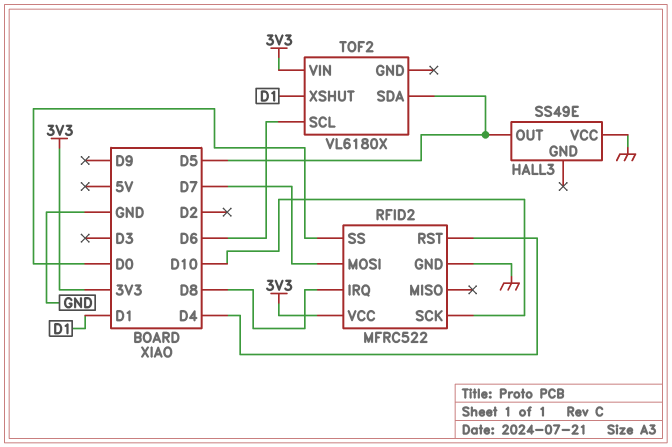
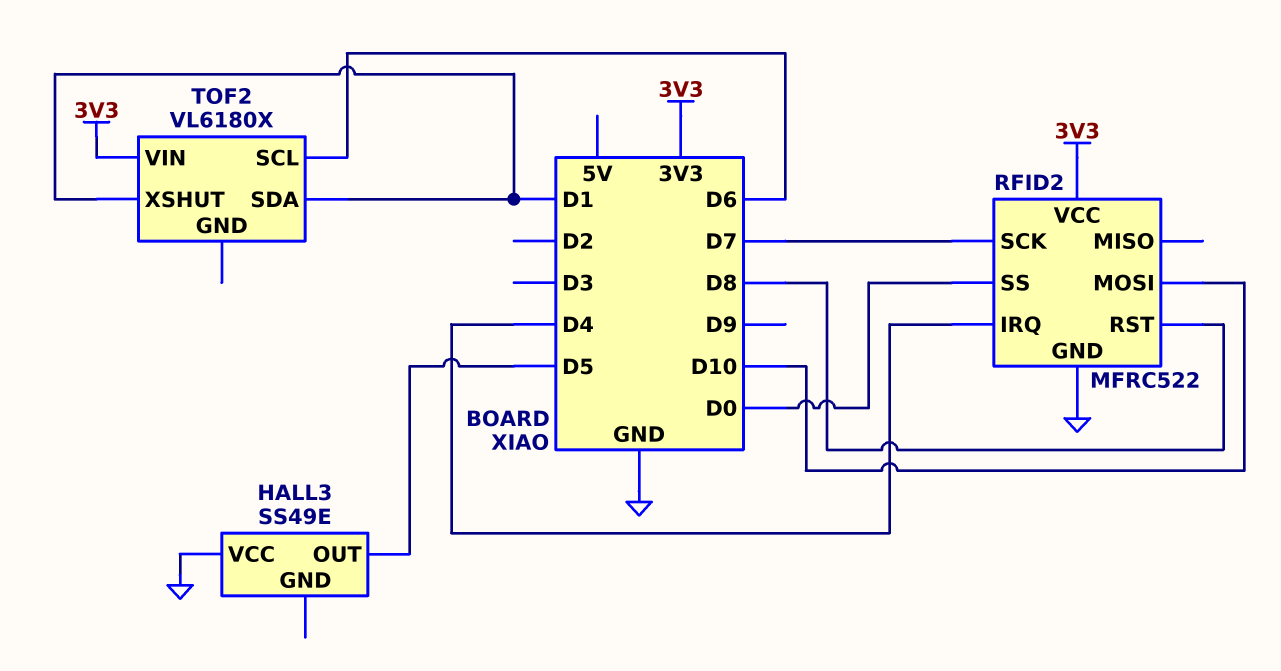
RFID2 pin IRQ: D8 -> D4
RFID2 pin MOSI: D7 -> D10
RFID2 pin RST: D4 -> D8
RFID2 pin SCK: D10 -> D7
TOF2 pin SDA: D5 -> D1

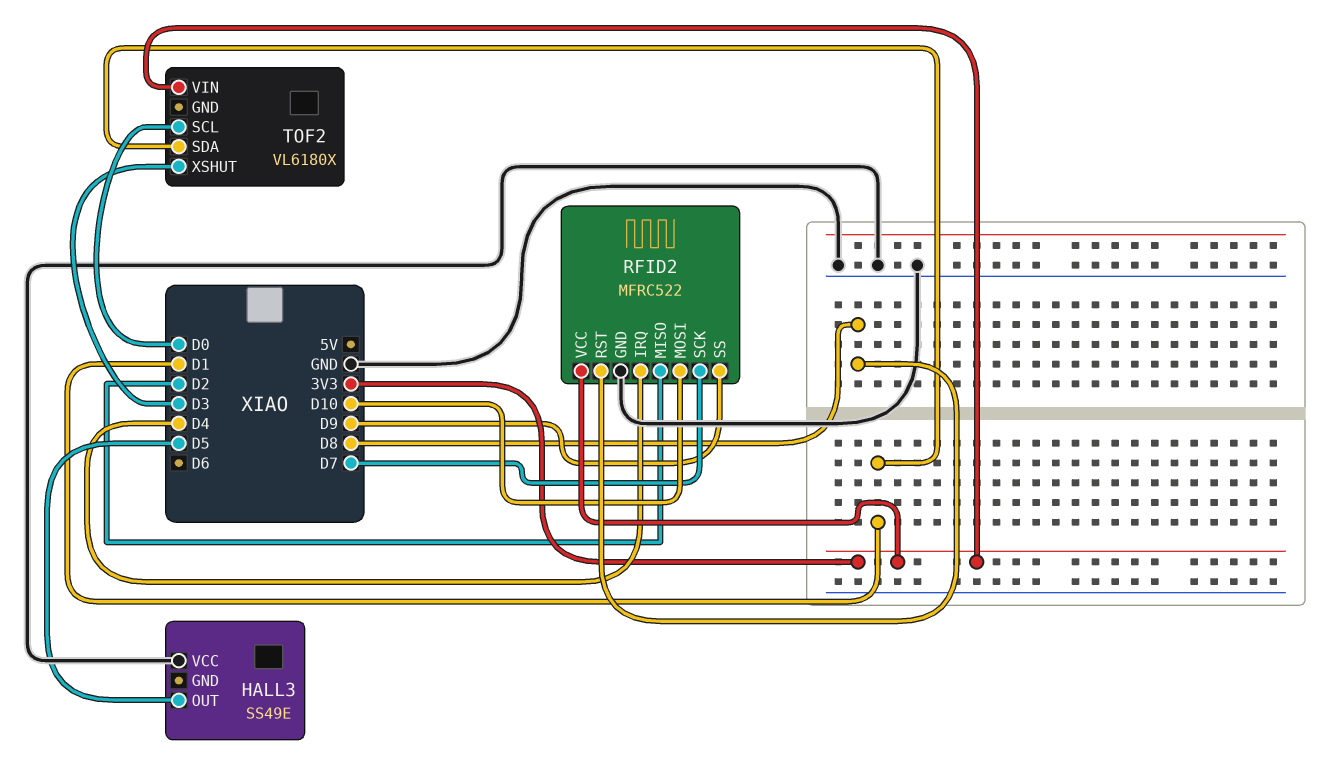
RFID2 pin MISO: none -> D2
RFID2 pin SS: D0 -> D9
TOF2 pin SCL: D6 -> D0
TOF2 pin XSHUT: D1 -> D3

